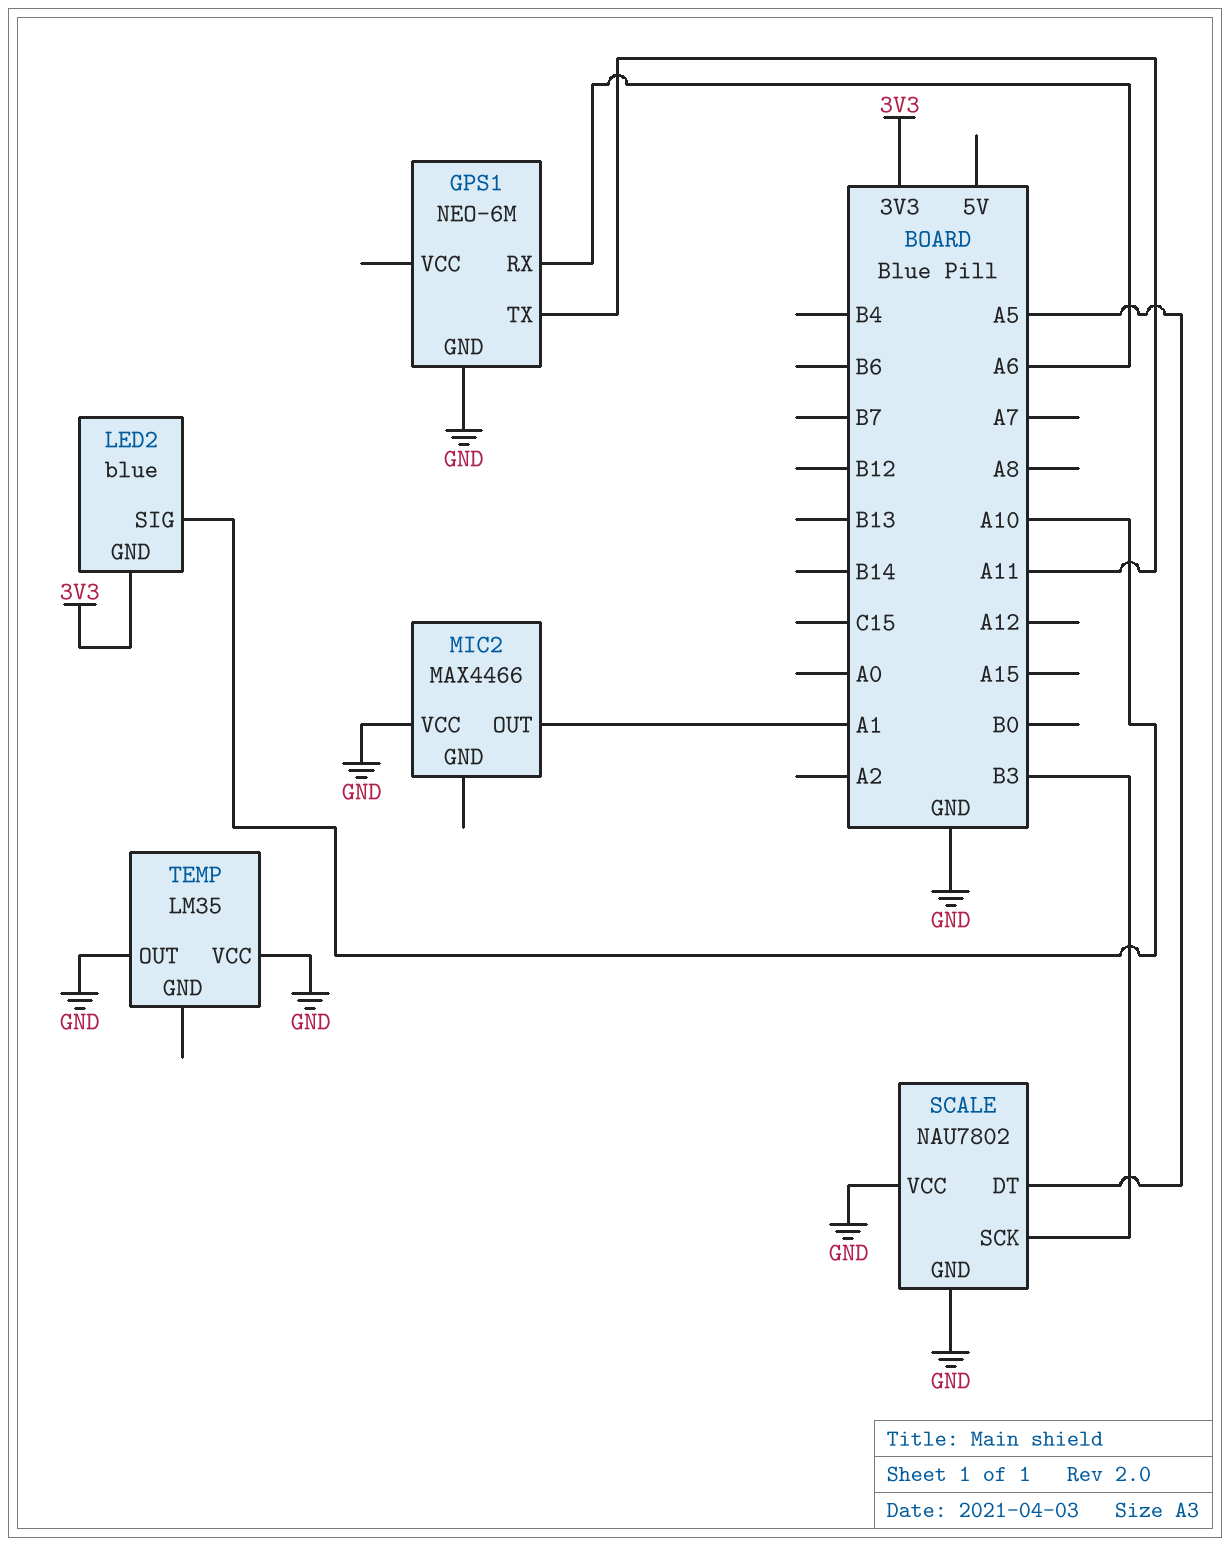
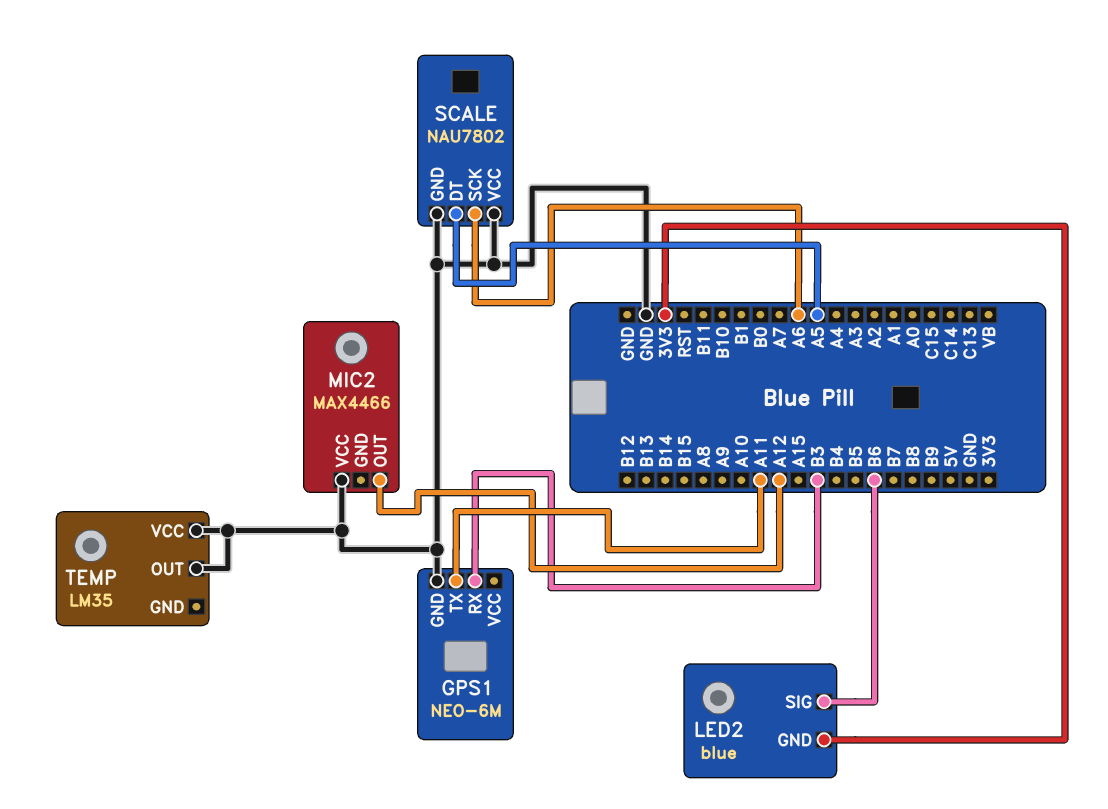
GPS1 pin RX: A6 -> B3
LED2 pin SIG: A10 -> B6
MIC2 pin OUT: A1 -> A12
SCALE pin SCK: B3 -> A6

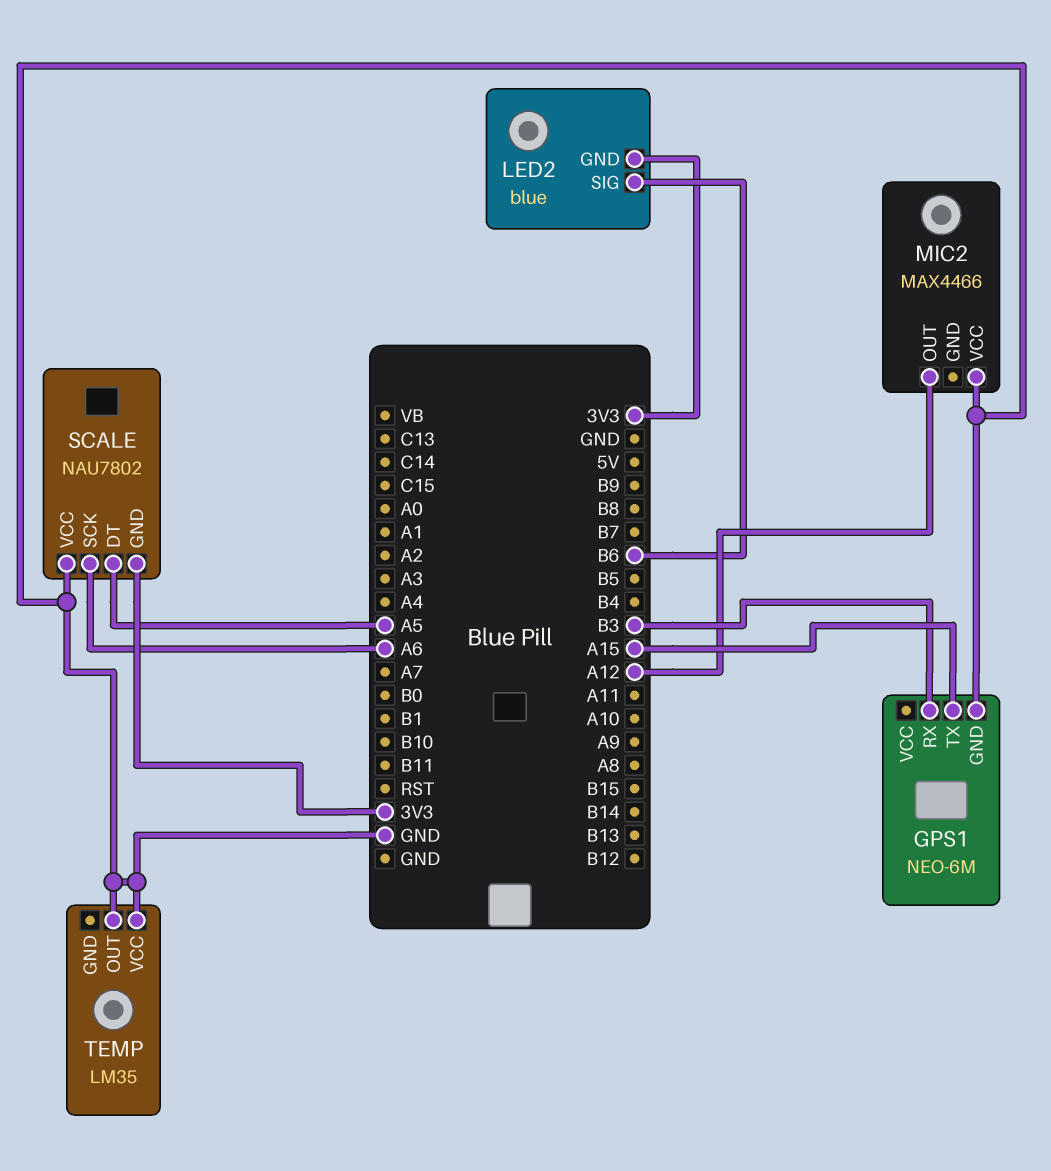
GPS1 pin TX: A11 -> A15
SCALE pin GND: GND -> 3V3

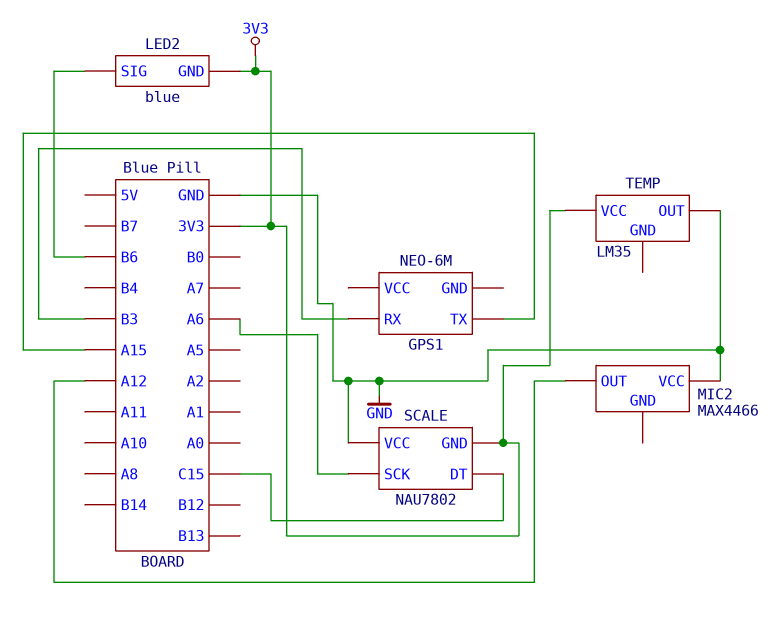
GPS1 pin GND: GND -> none
SCALE pin DT: A5 -> C15
TEMP pin VCC: GND -> 3V3

